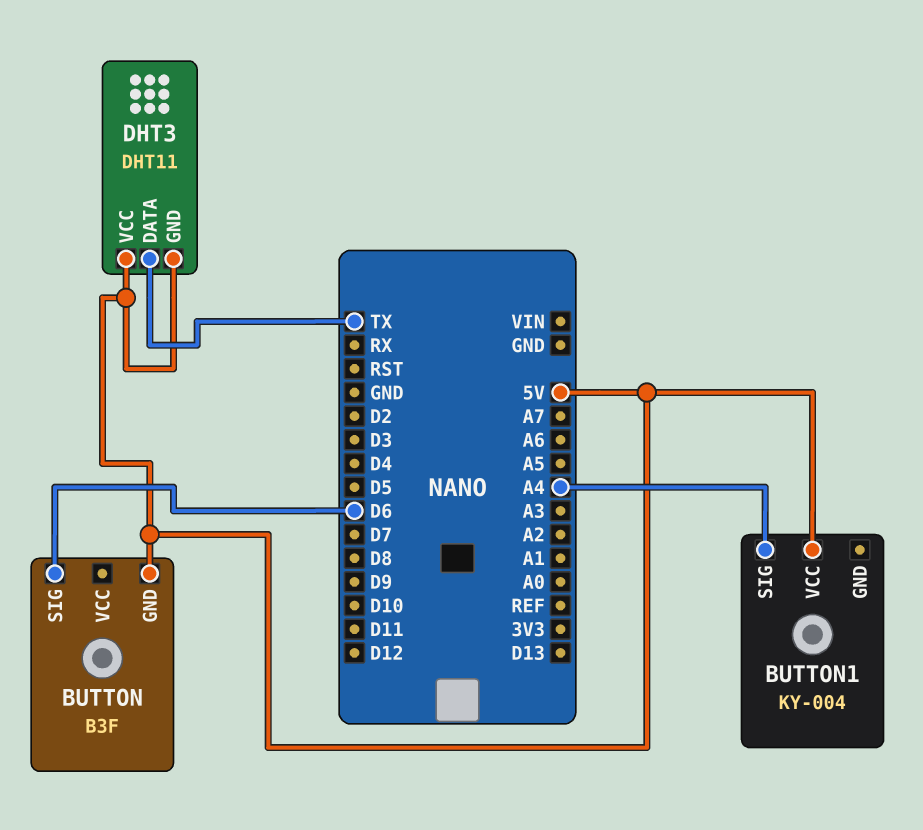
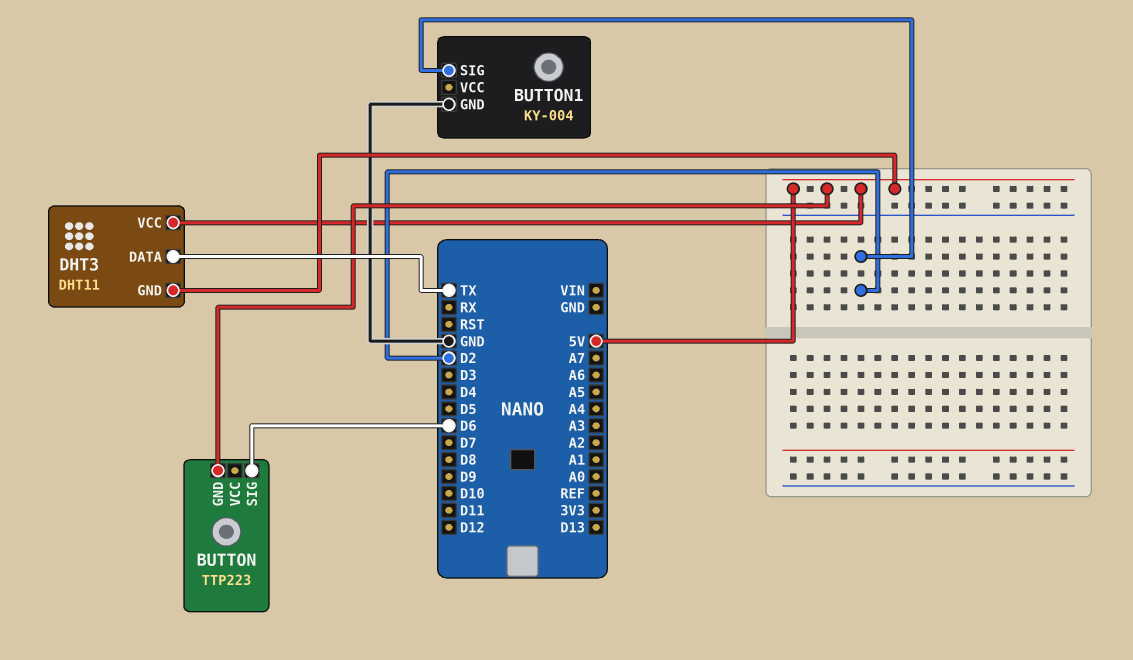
BUTTON: B3F -> TTP223
BUTTON1 pin GND: none -> GND
BUTTON1 pin SIG: A4 -> D2
BUTTON1 pin VCC: 5V -> none

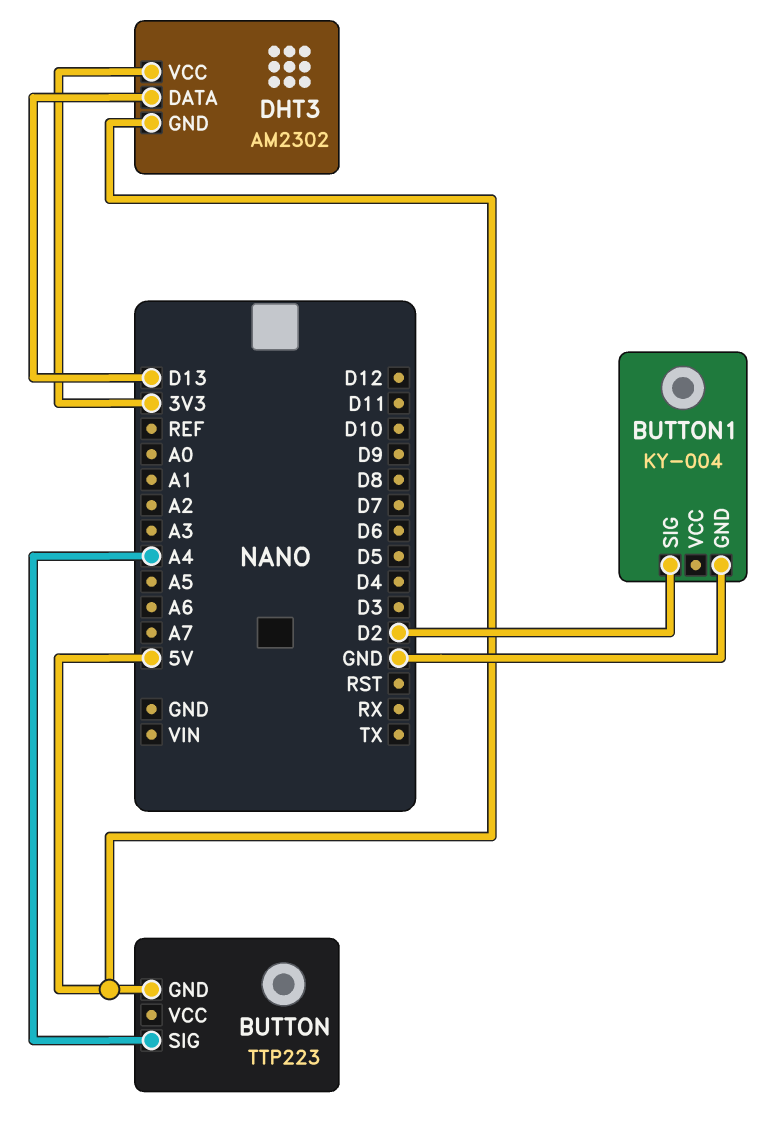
BUTTON pin SIG: D6 -> A4
DHT3: DHT11 -> AM2302
DHT3 pin DATA: TX -> D13
DHT3 pin VCC: 5V -> 3V3

